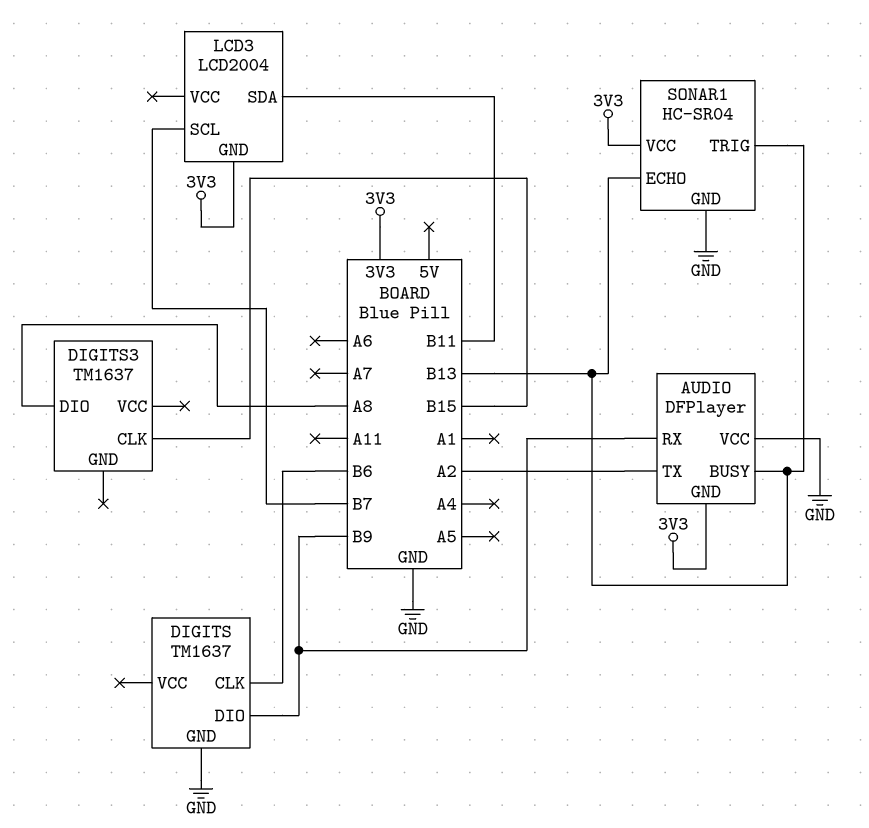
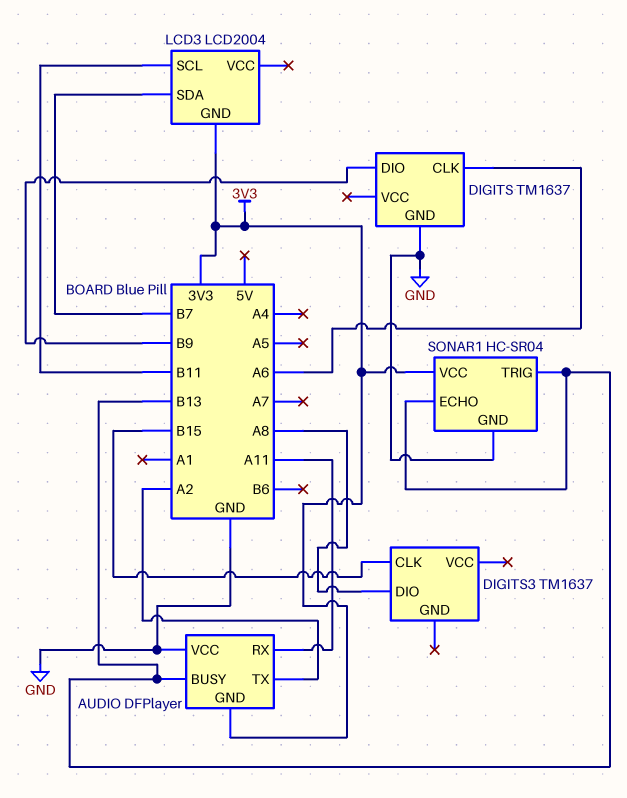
AUDIO pin RX: B9 -> A11
DIGITS pin CLK: B6 -> A6
LCD3 pin SCL: B7 -> B11
LCD3 pin SDA: B11 -> B7

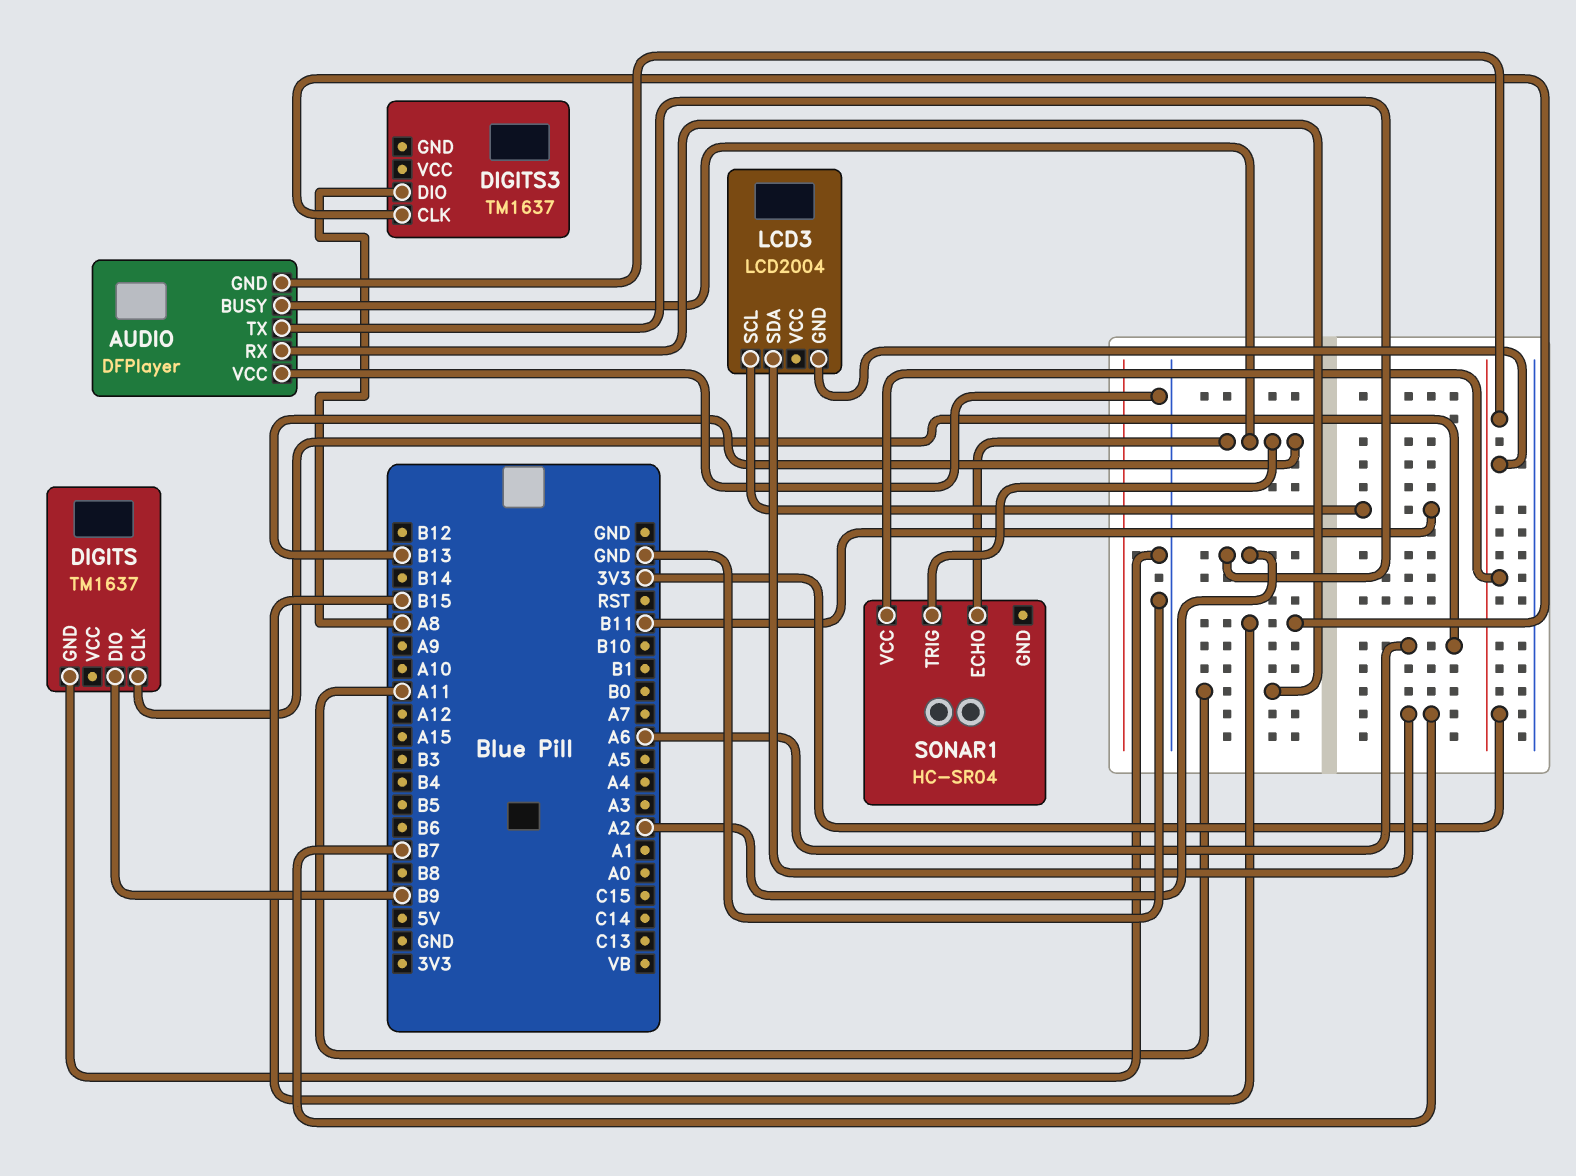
SONAR1 pin GND: GND -> none

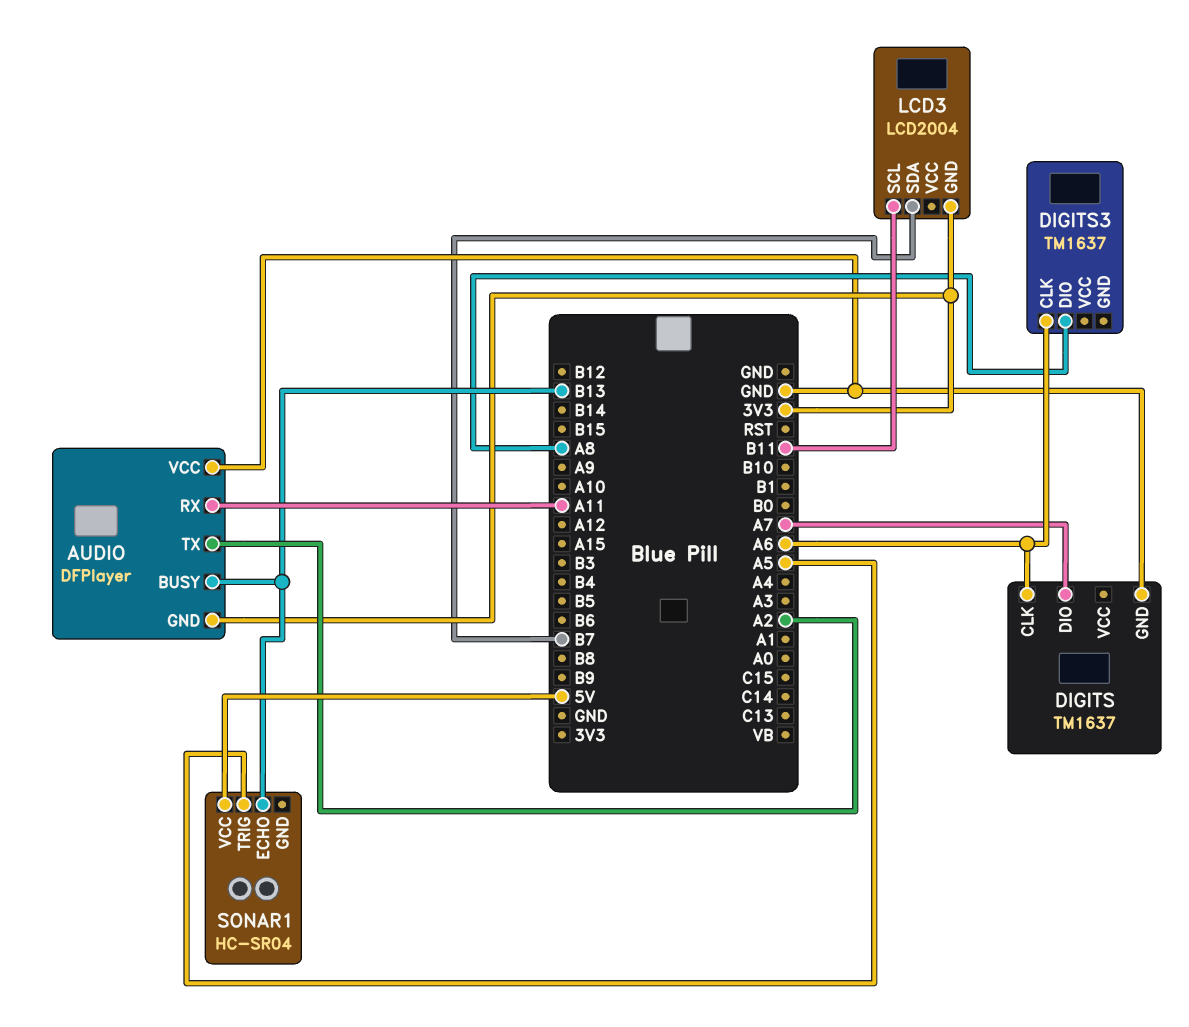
DIGITS pin DIO: B9 -> A7
DIGITS3 pin CLK: B15 -> A6
SONAR1 pin TRIG: B13 -> A5
SONAR1 pin VCC: 3V3 -> 5V

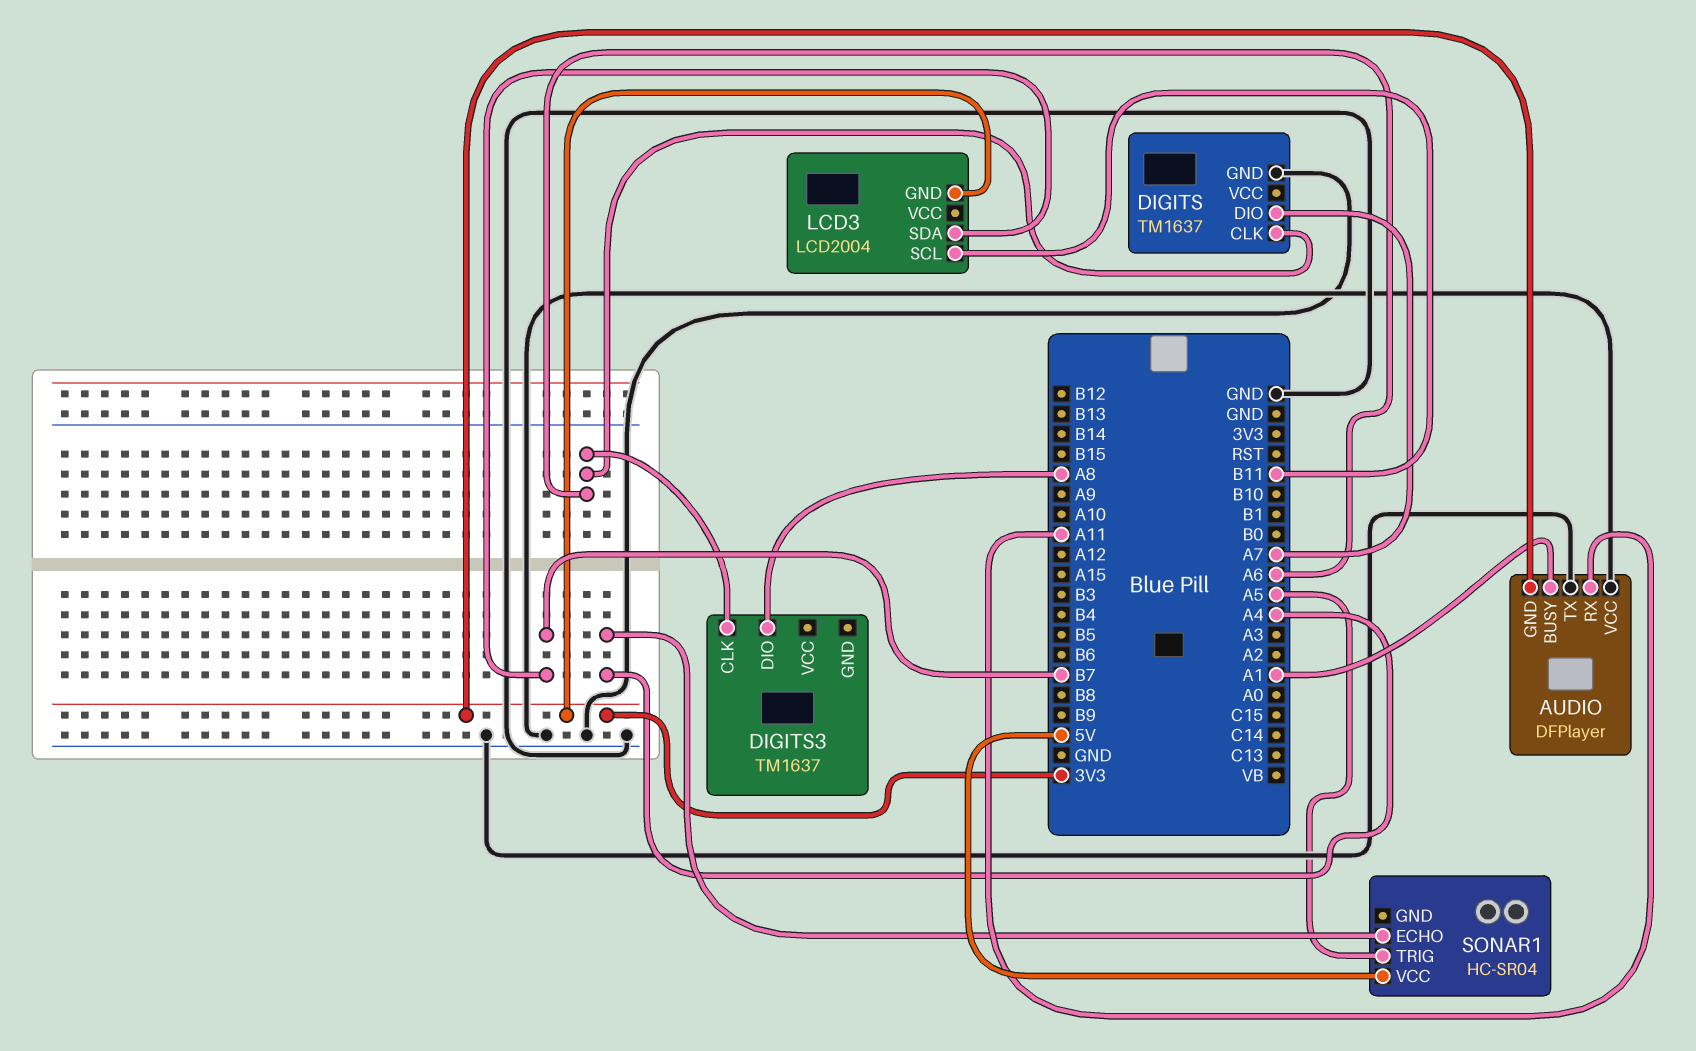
AUDIO pin BUSY: B13 -> A1
AUDIO pin TX: A2 -> GND
SONAR1 pin ECHO: B13 -> A4

